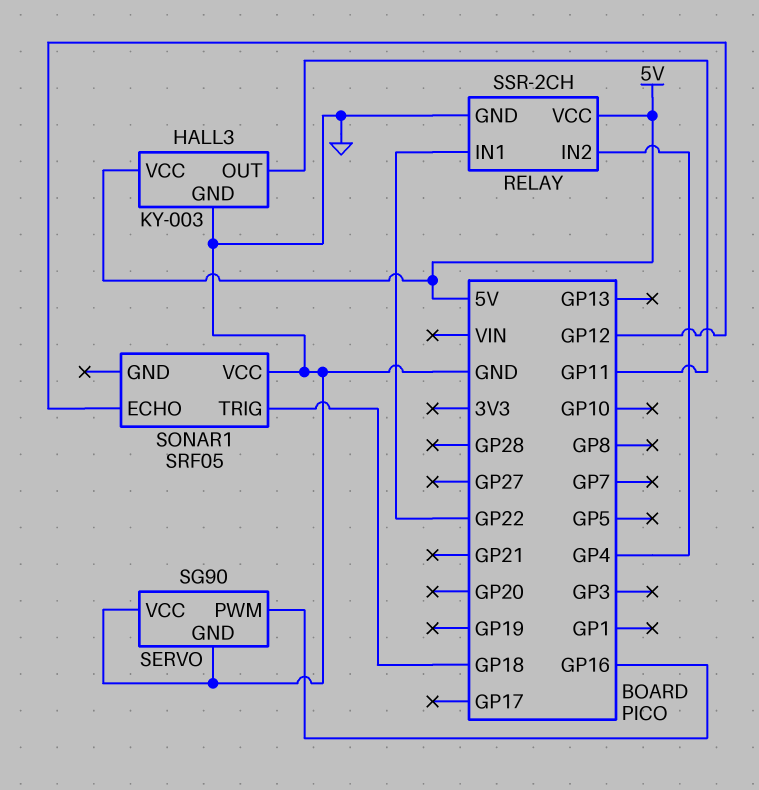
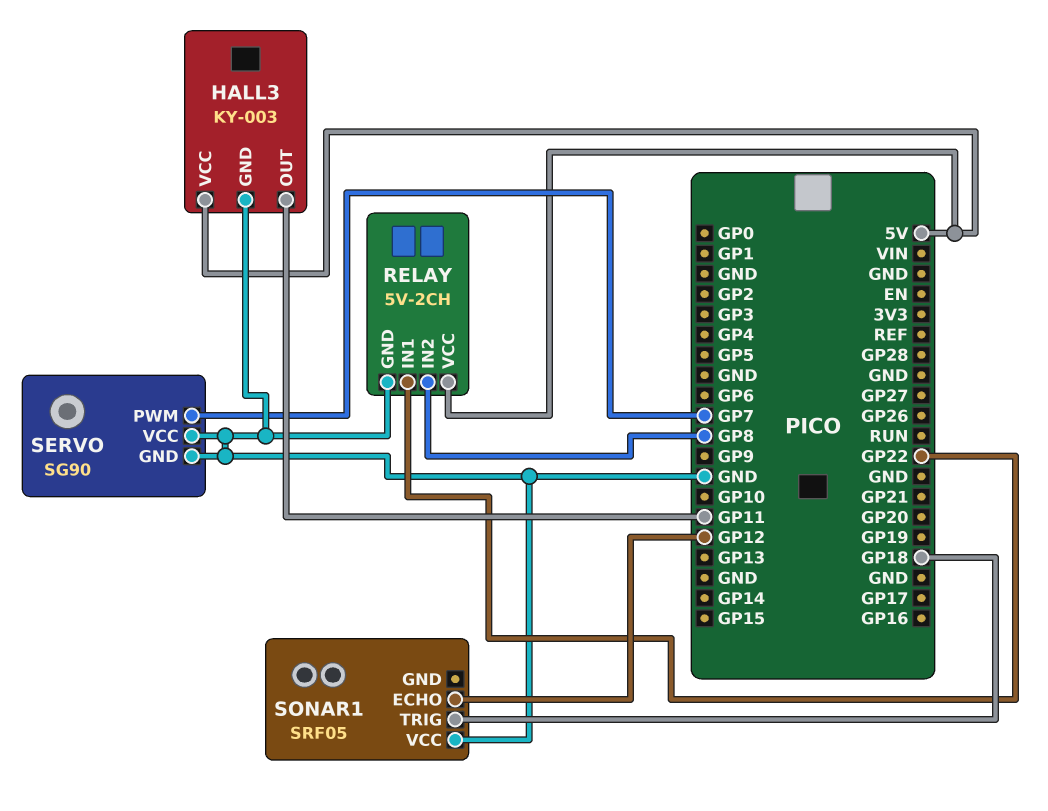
RELAY: SSR-2CH -> 5V-2CH
RELAY pin IN2: GP4 -> GP8
SERVO pin PWM: GP16 -> GP7

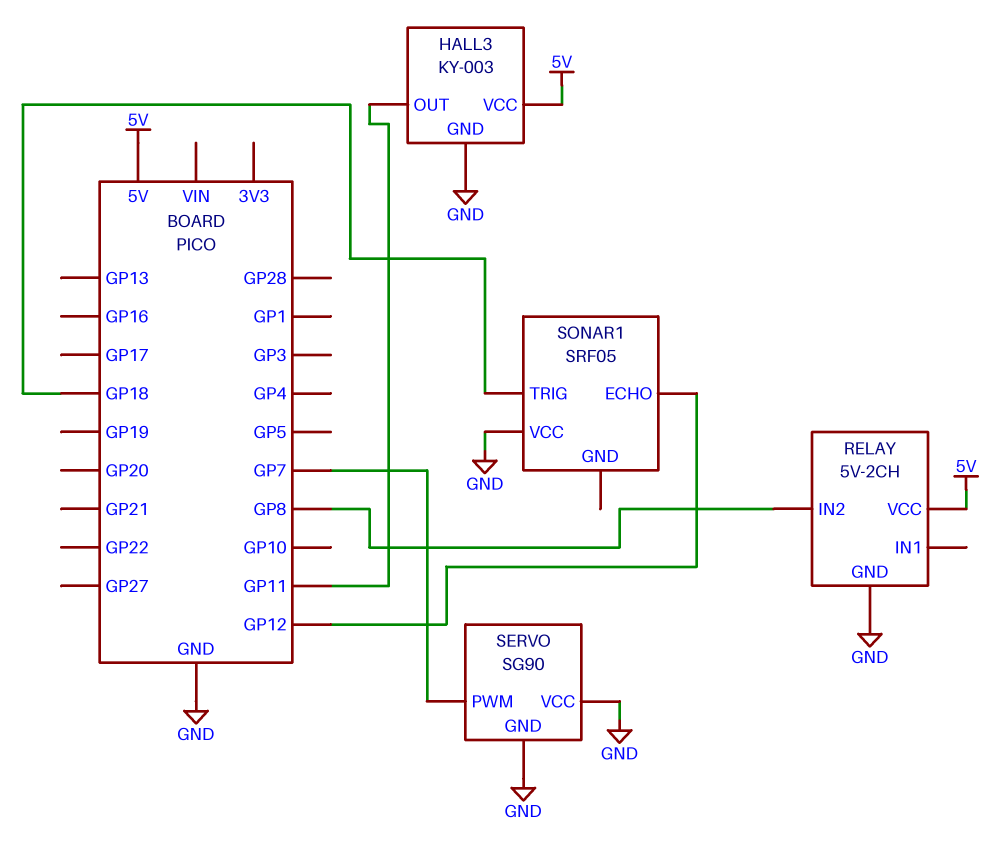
RELAY pin IN1: GP22 -> none

